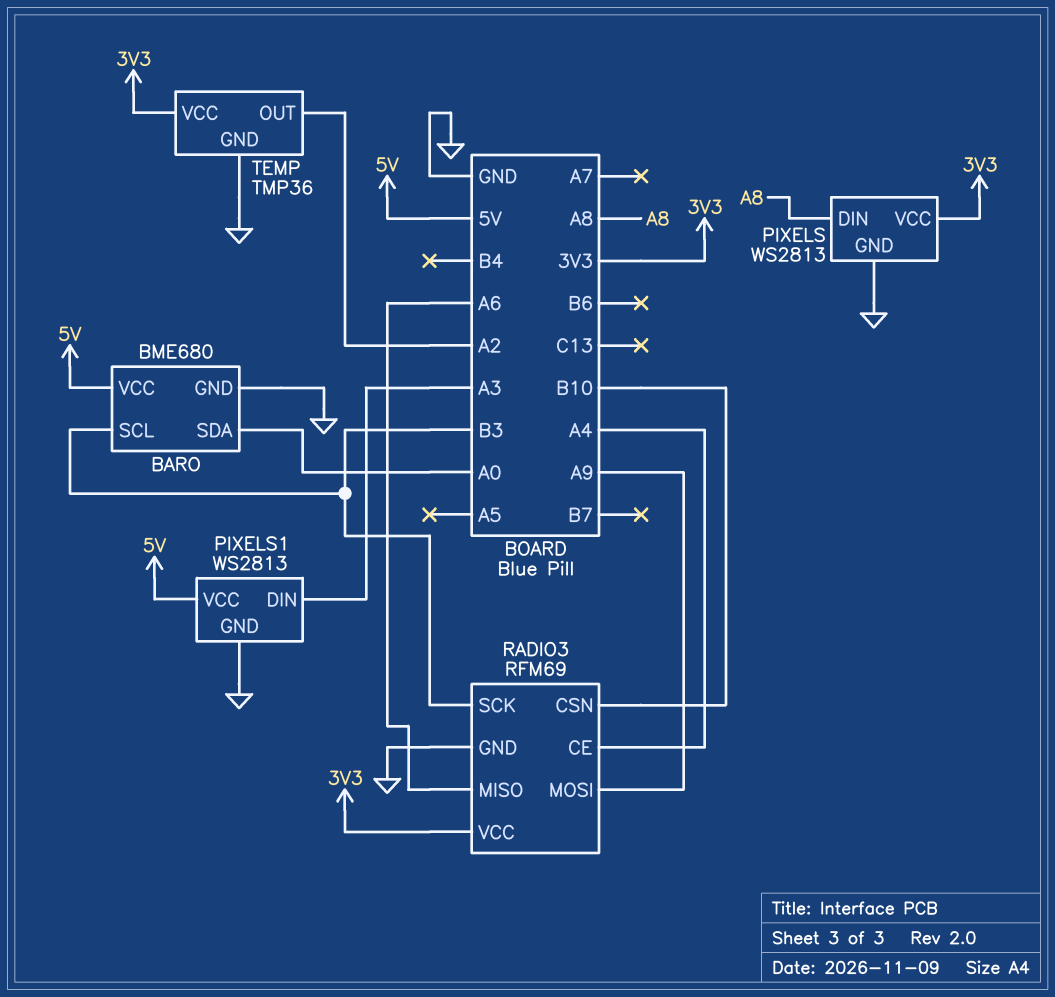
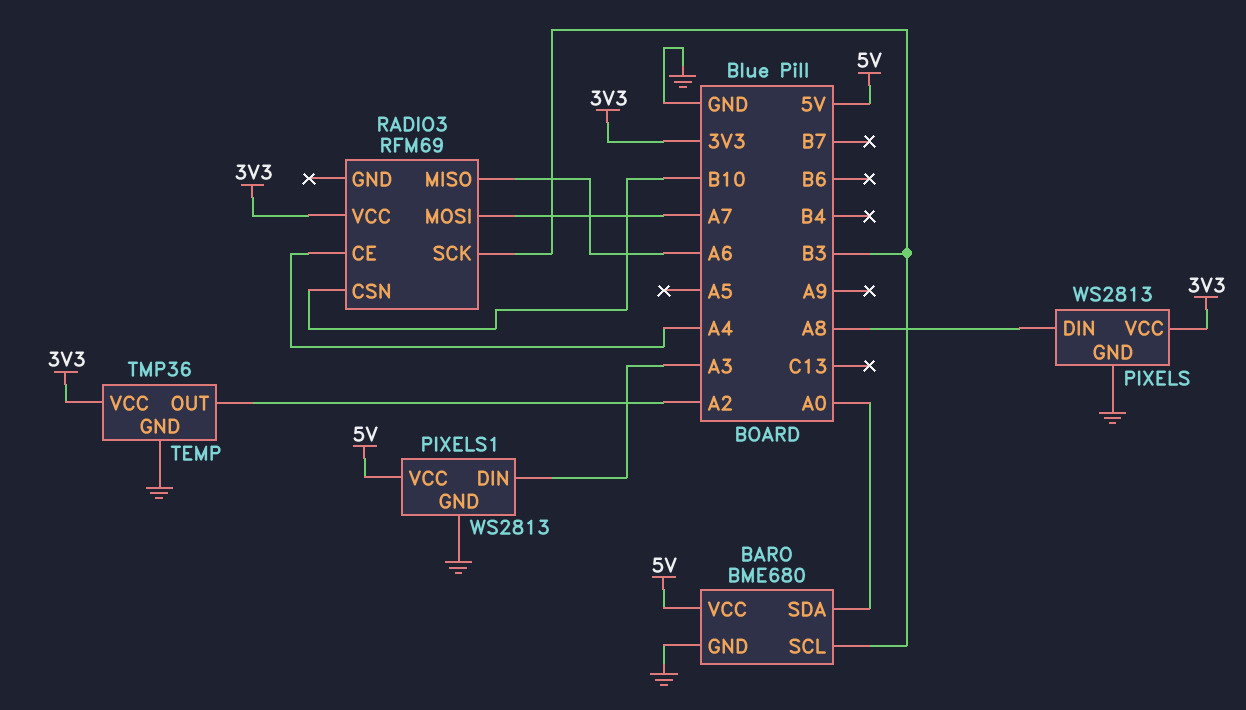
RADIO3 pin GND: GND -> none
RADIO3 pin MOSI: A9 -> A7

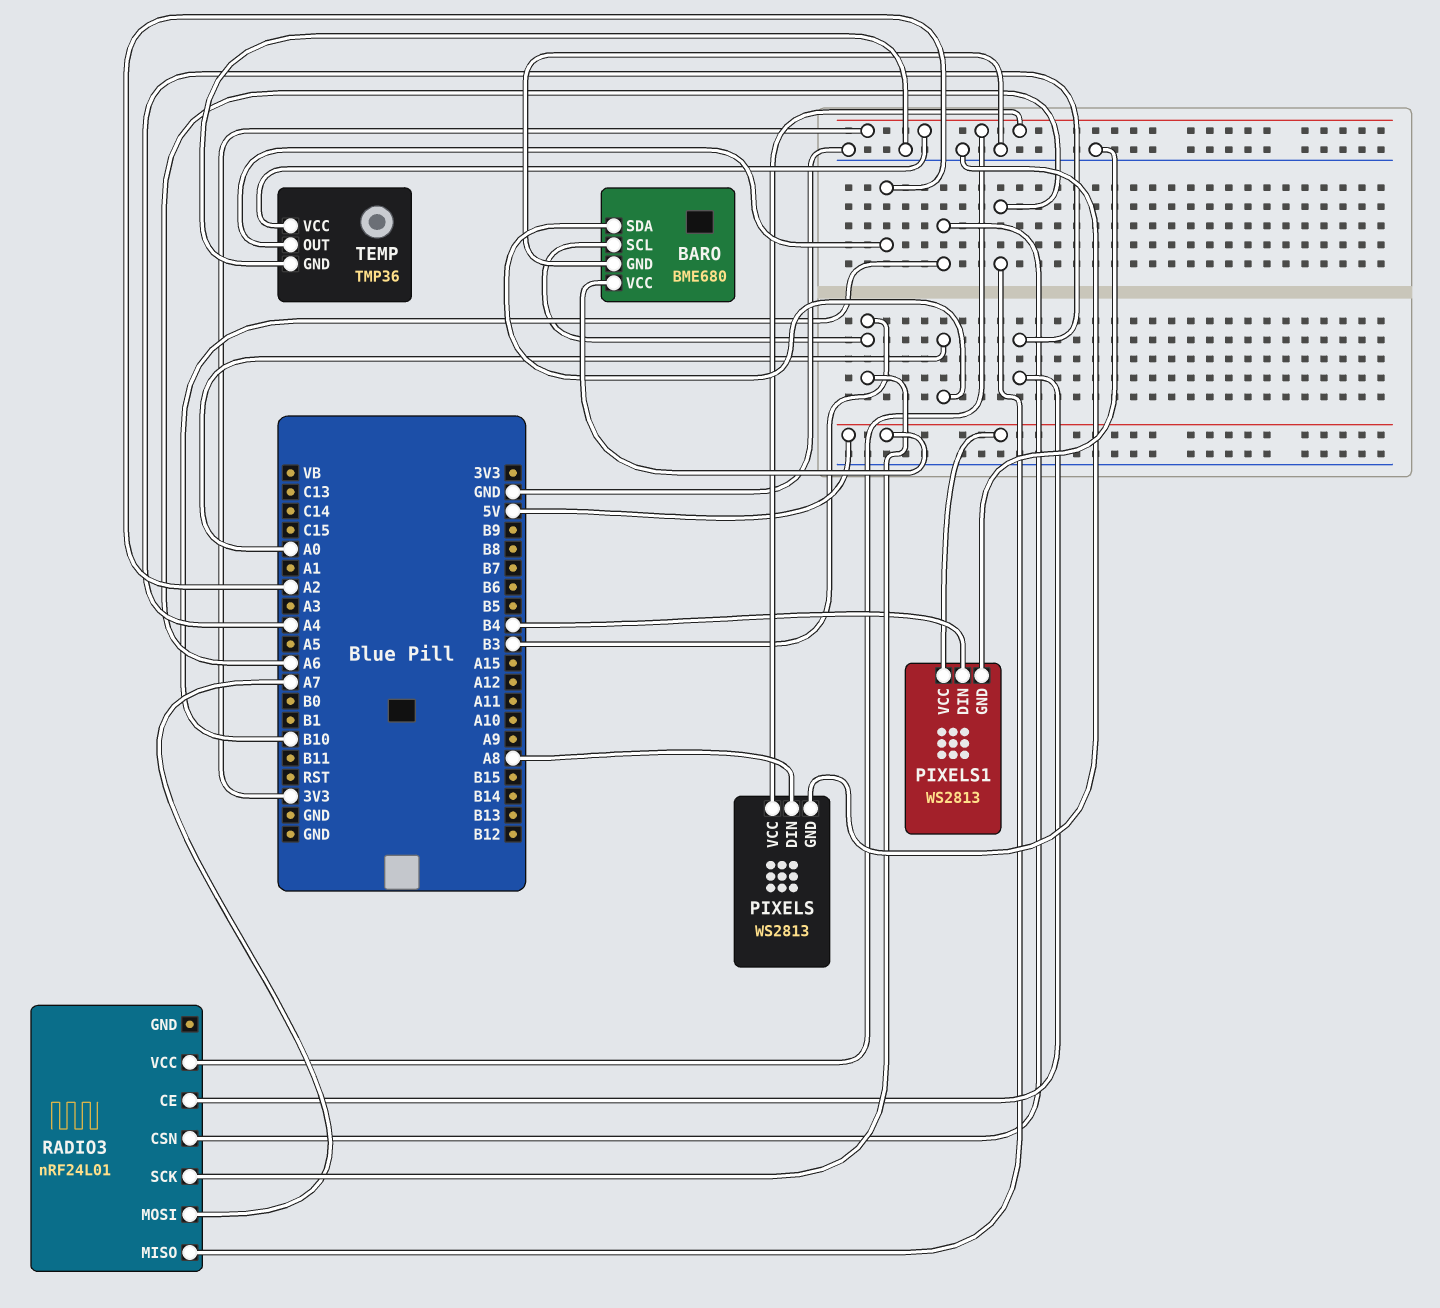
PIXELS1 pin DIN: A3 -> B4
RADIO3: RFM69 -> nRF24L01

